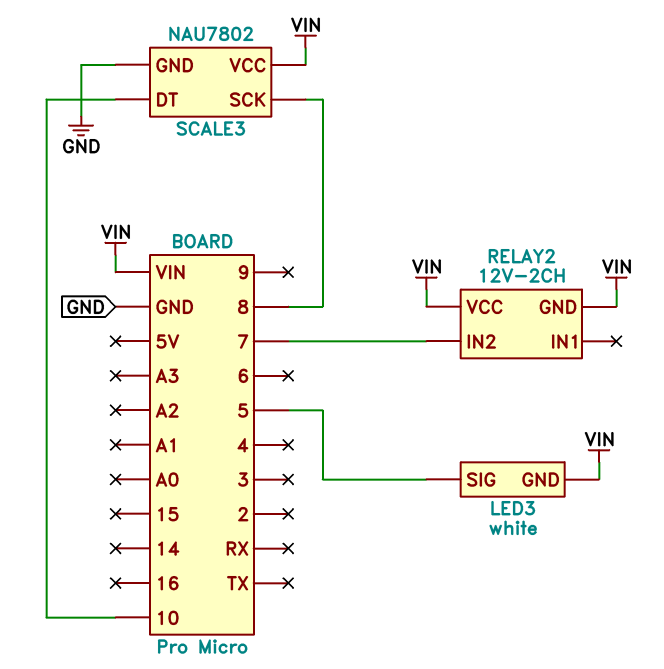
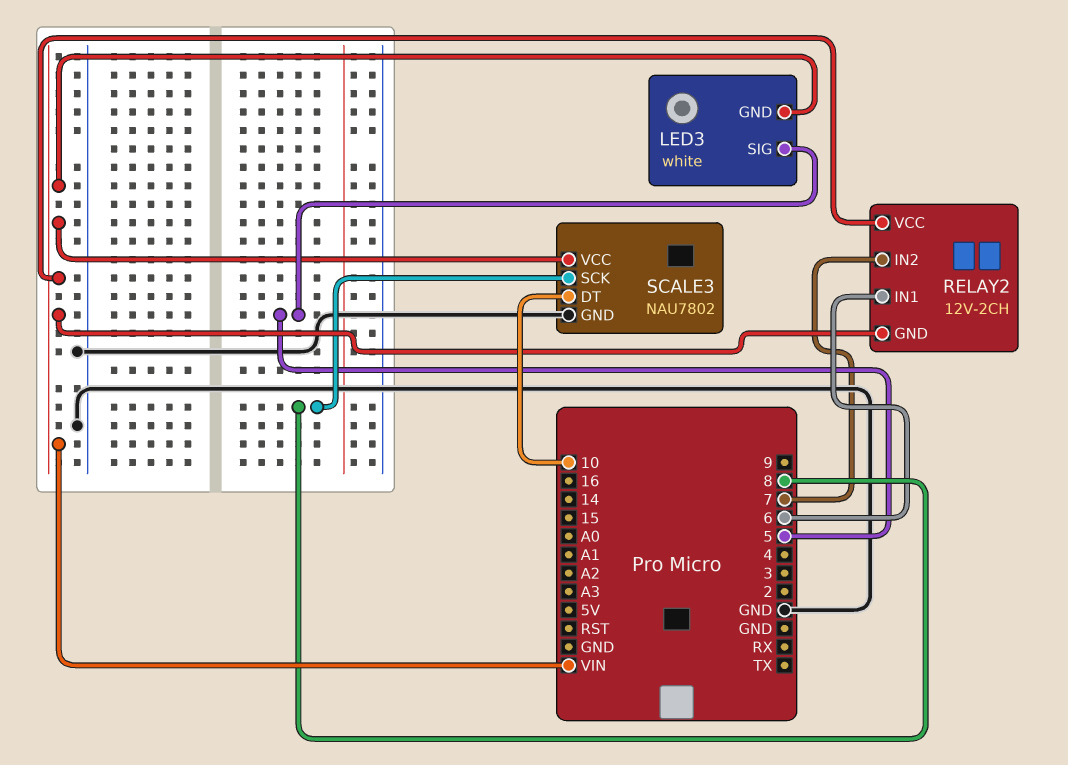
RELAY2 pin IN1: none -> 6

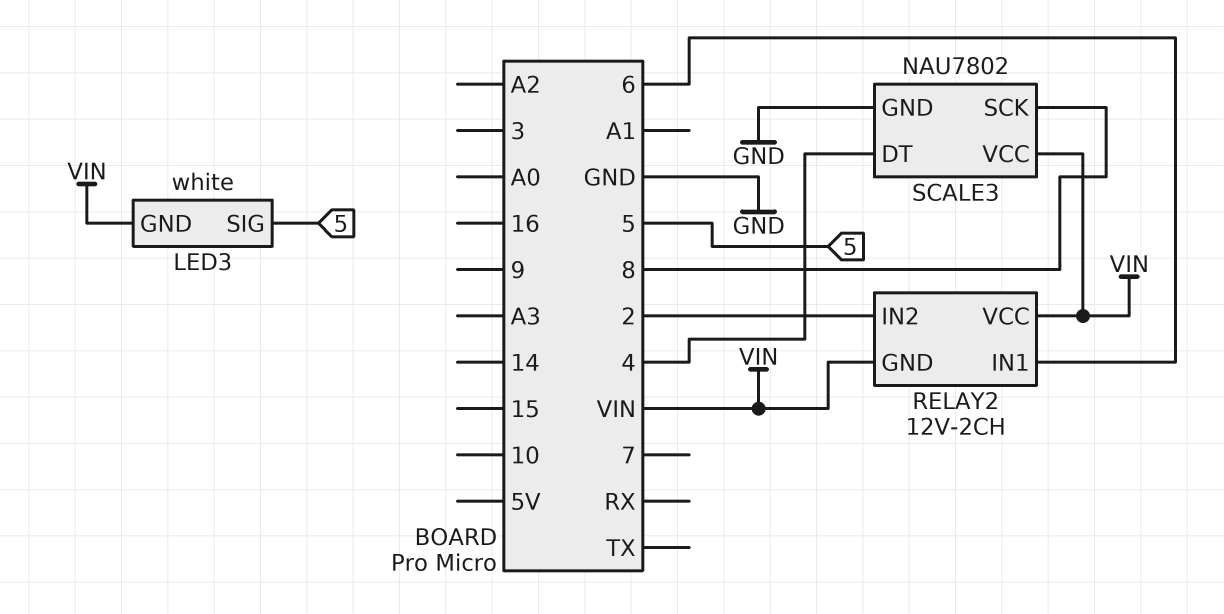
RELAY2 pin IN2: 7 -> 2
SCALE3 pin DT: 10 -> 4

